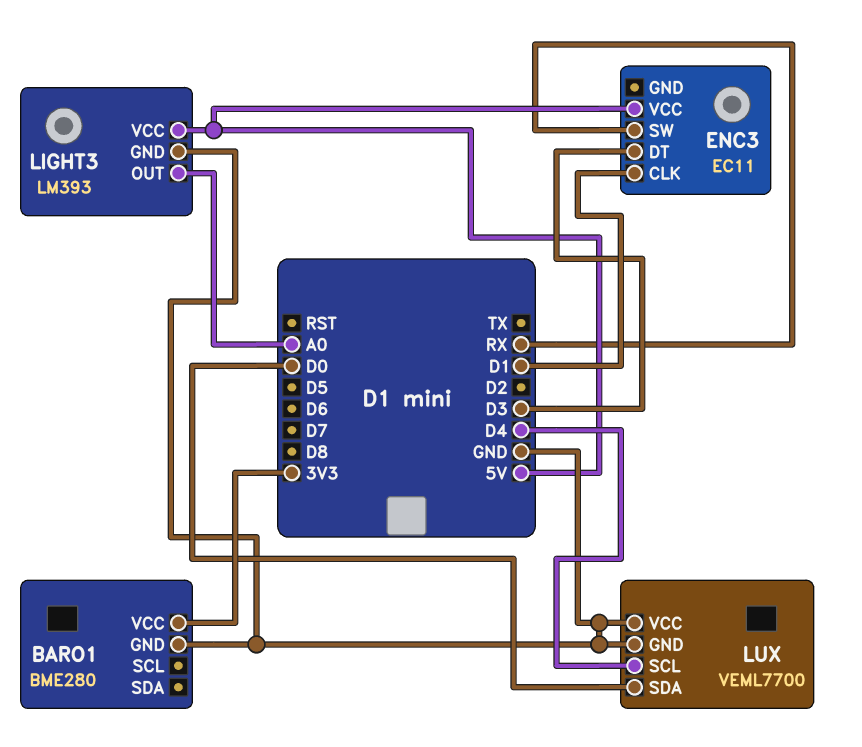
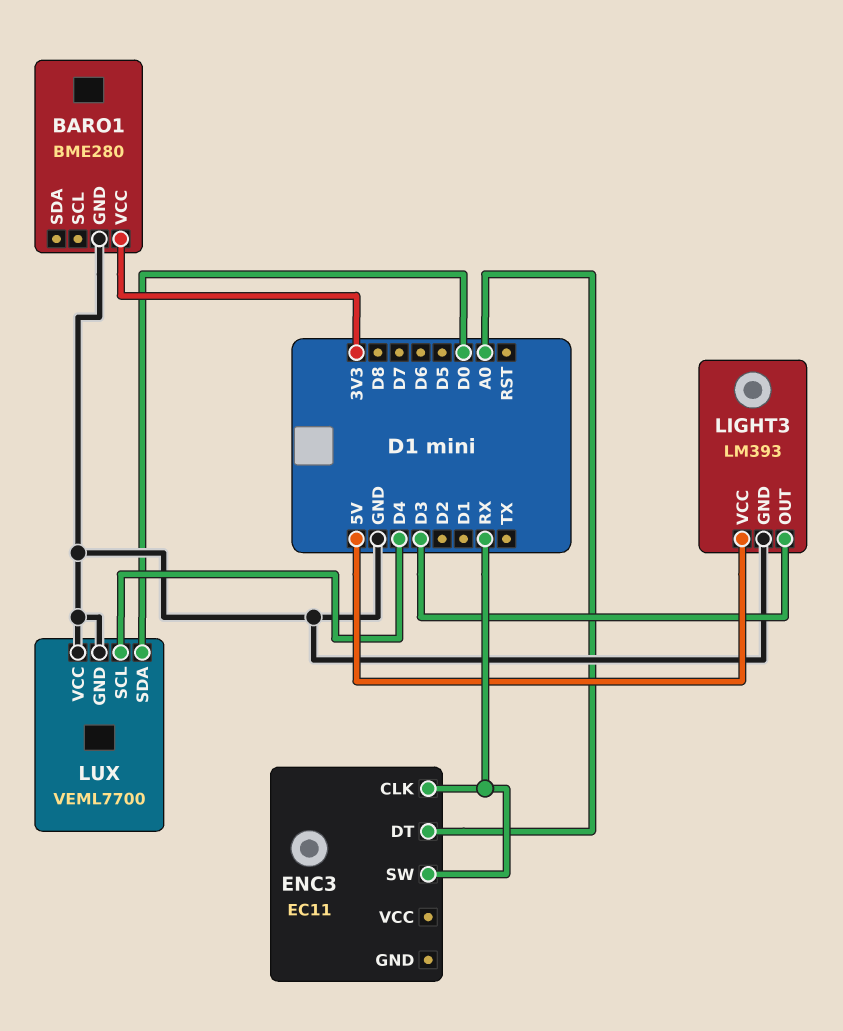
ENC3 pin CLK: D1 -> RX
ENC3 pin DT: D3 -> A0
ENC3 pin VCC: 5V -> none
LIGHT3 pin OUT: A0 -> D3

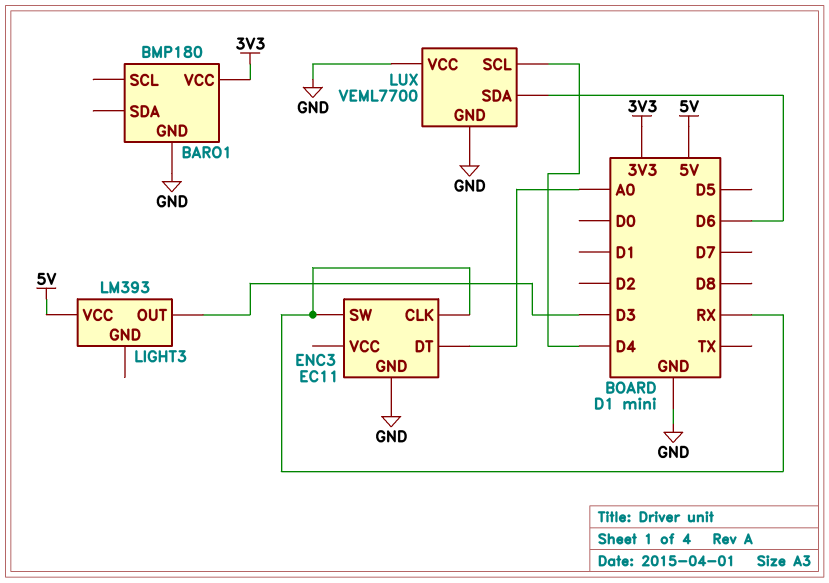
BARO1: BME280 -> BMP180
ENC3 pin GND: none -> GND
LIGHT3 pin GND: GND -> none
LUX pin SDA: D0 -> D6

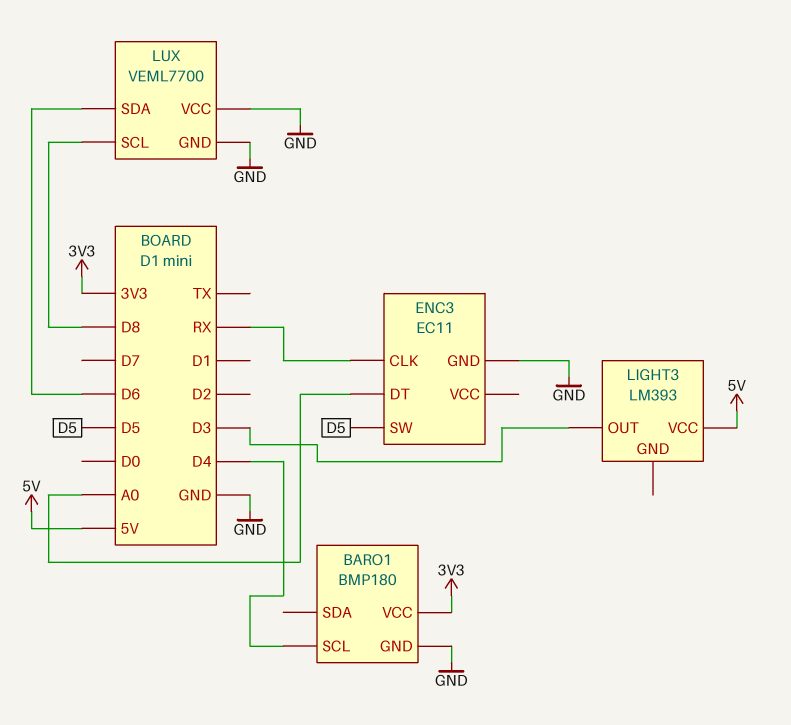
BARO1 pin SCL: none -> D4
ENC3 pin SW: RX -> D5
LUX pin SCL: D4 -> D8

